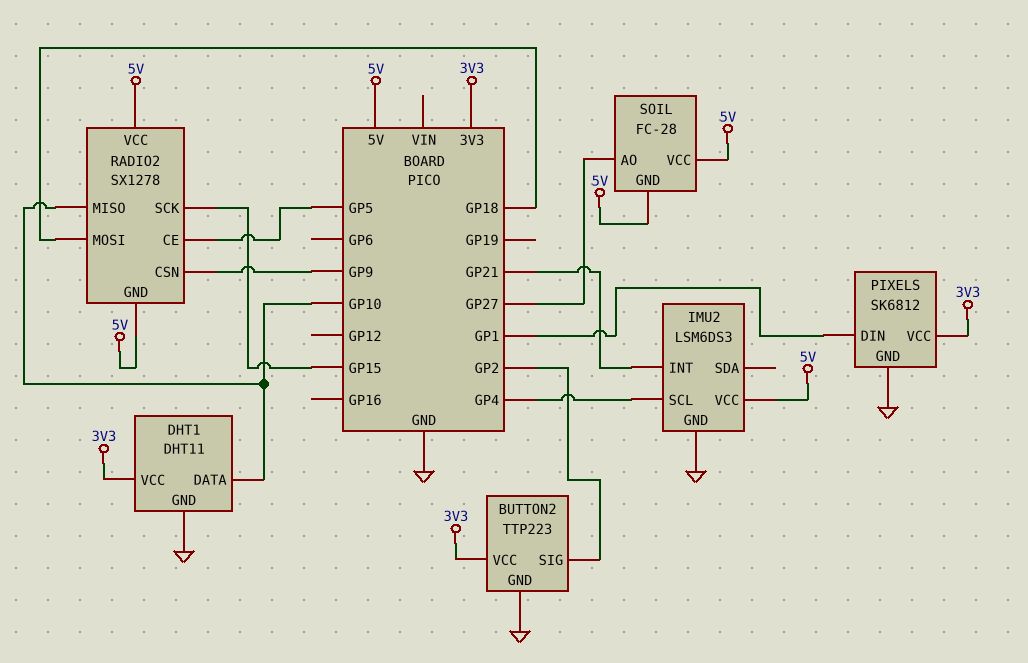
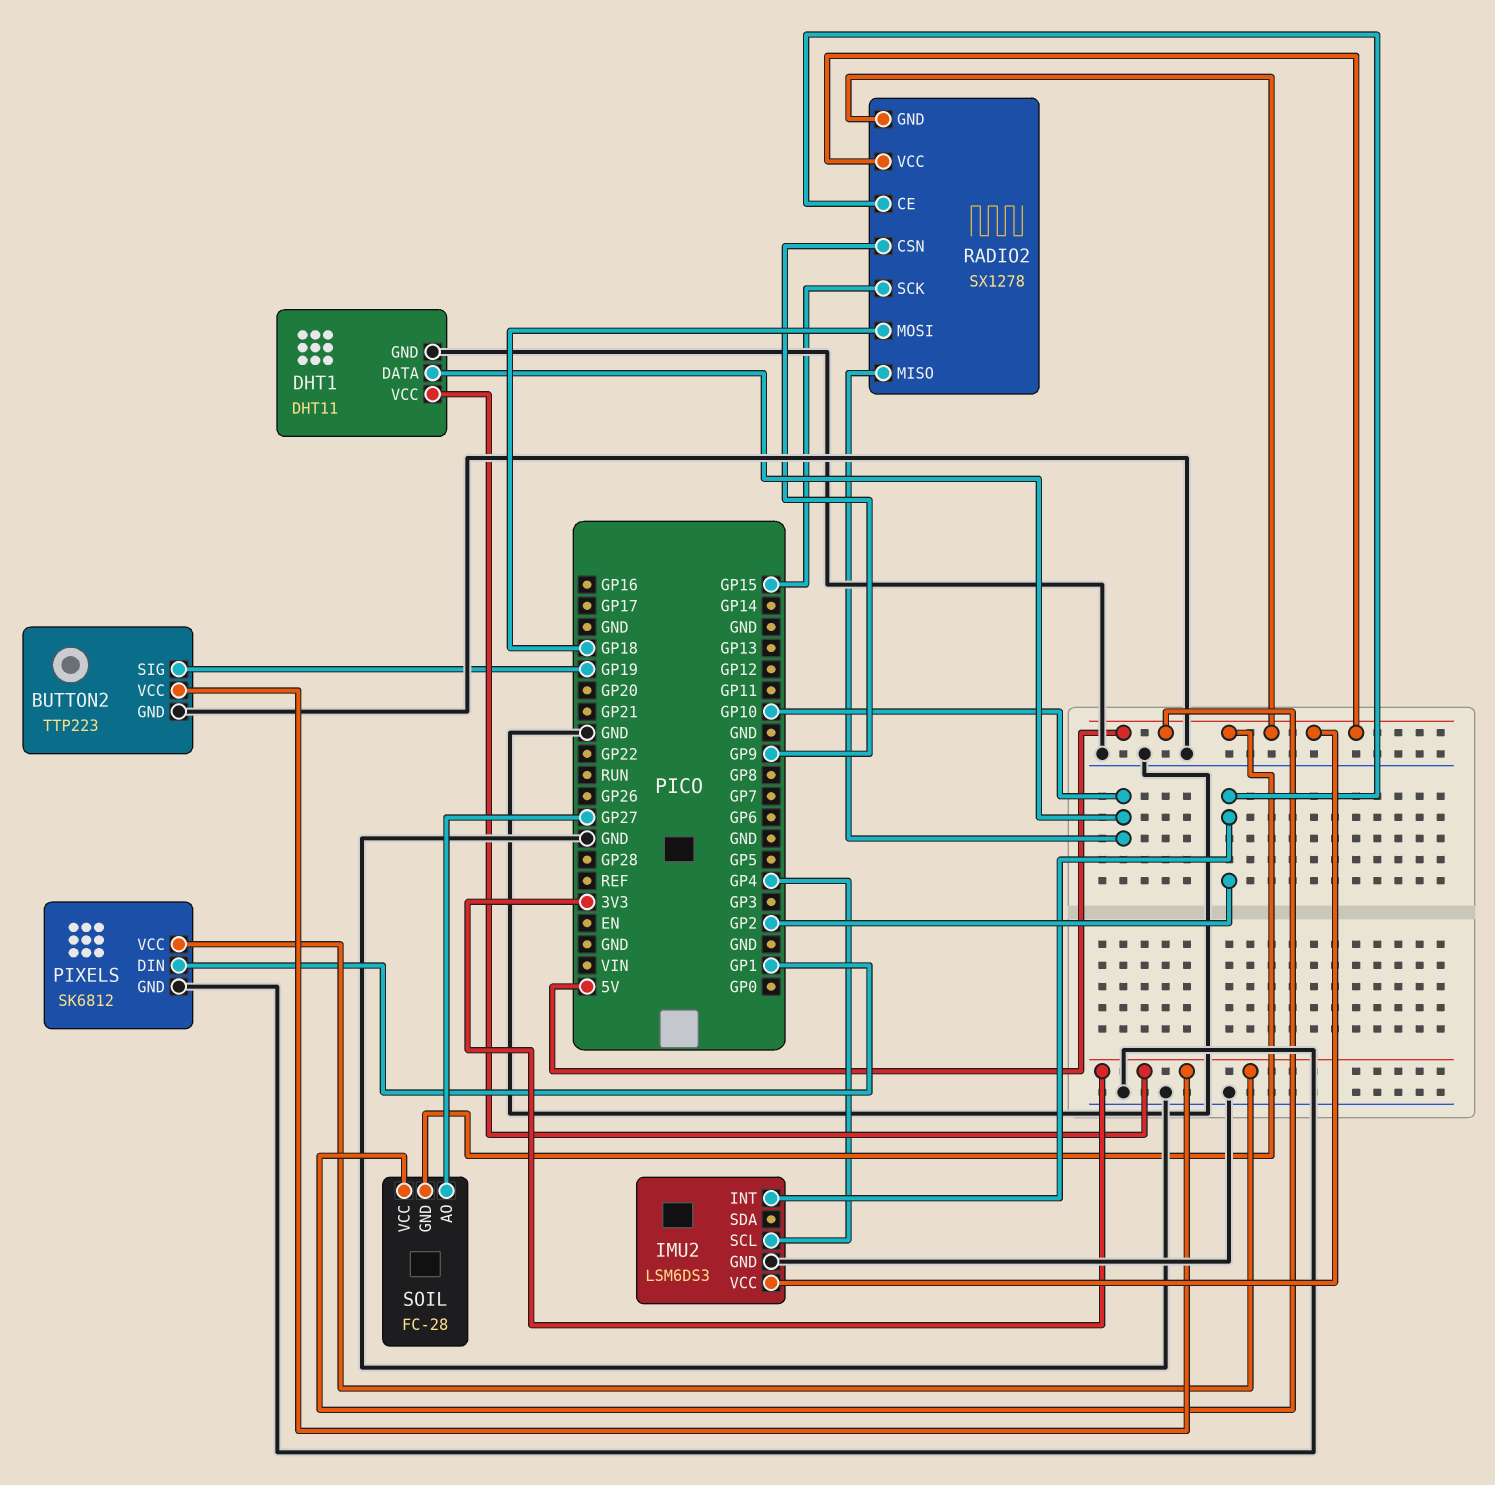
BUTTON2 pin SIG: GP2 -> GP19
IMU2 pin INT: GP21 -> GP2
RADIO2 pin CE: GP5 -> GP2

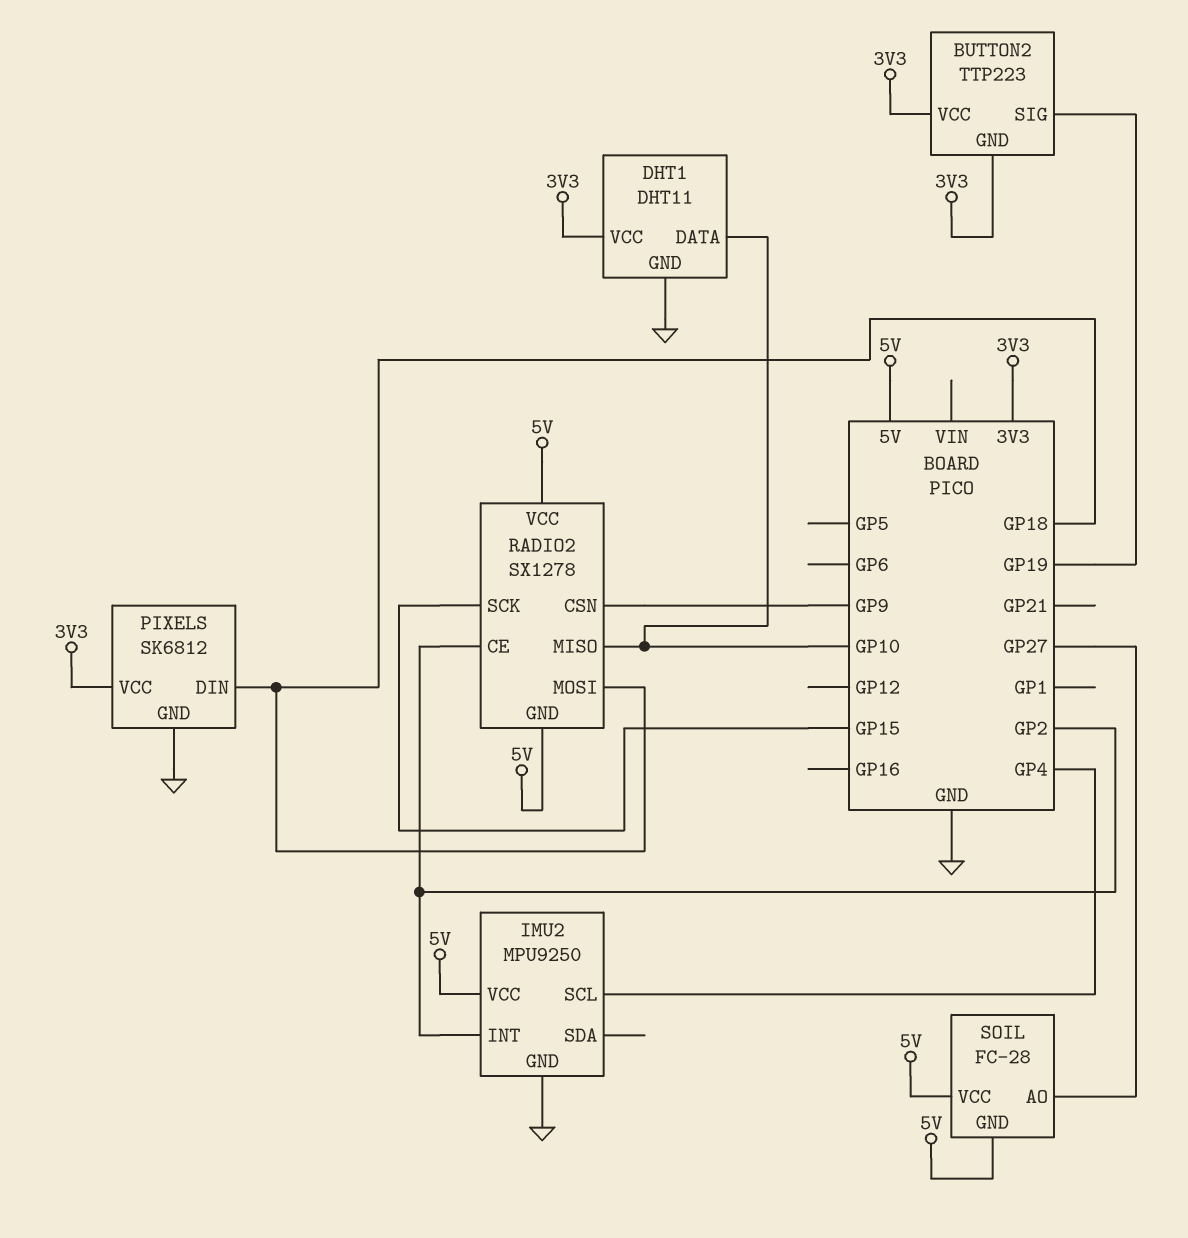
BUTTON2 pin GND: GND -> 3V3
IMU2: LSM6DS3 -> MPU9250
PIXELS pin DIN: GP1 -> GP18

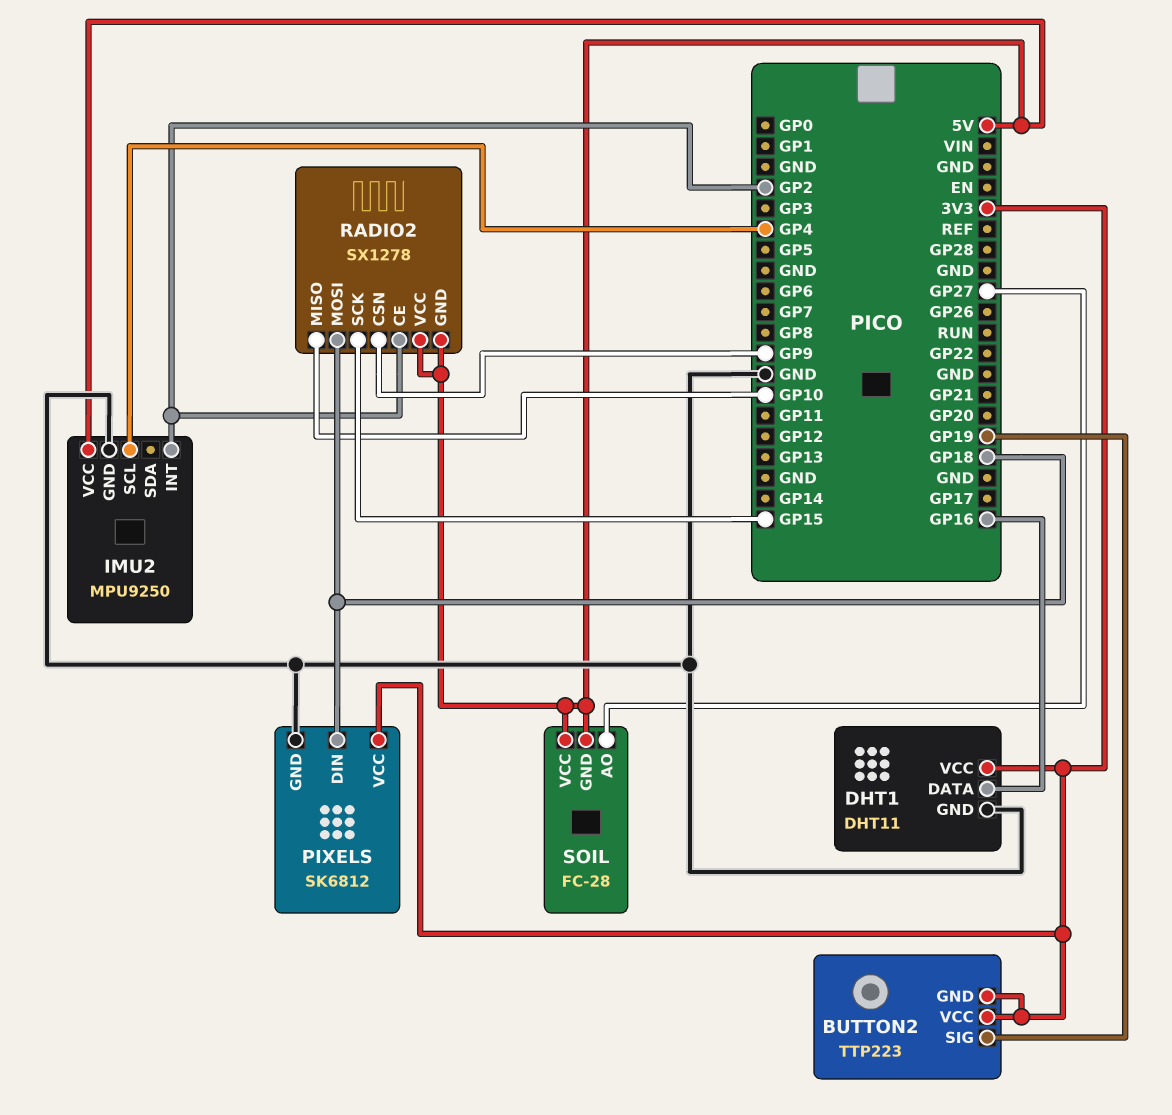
DHT1 pin DATA: GP10 -> GP16

